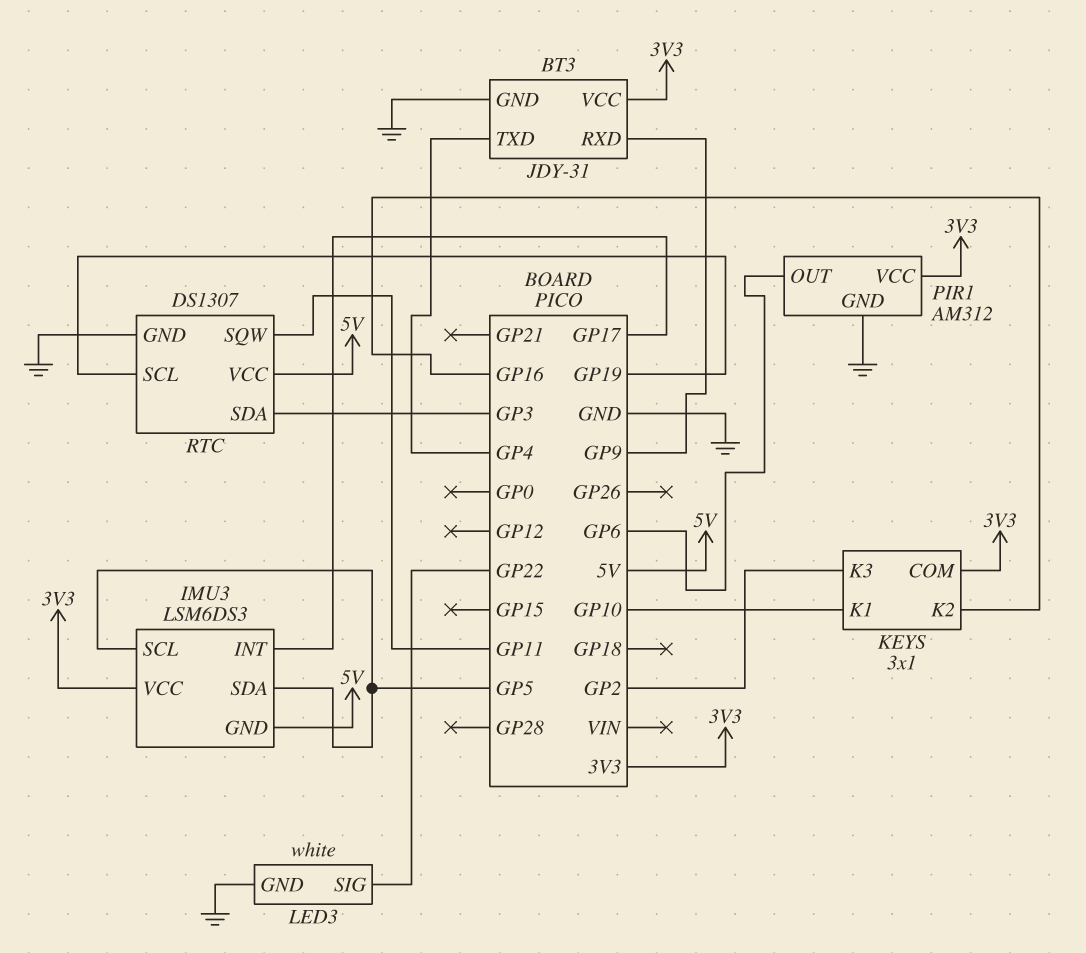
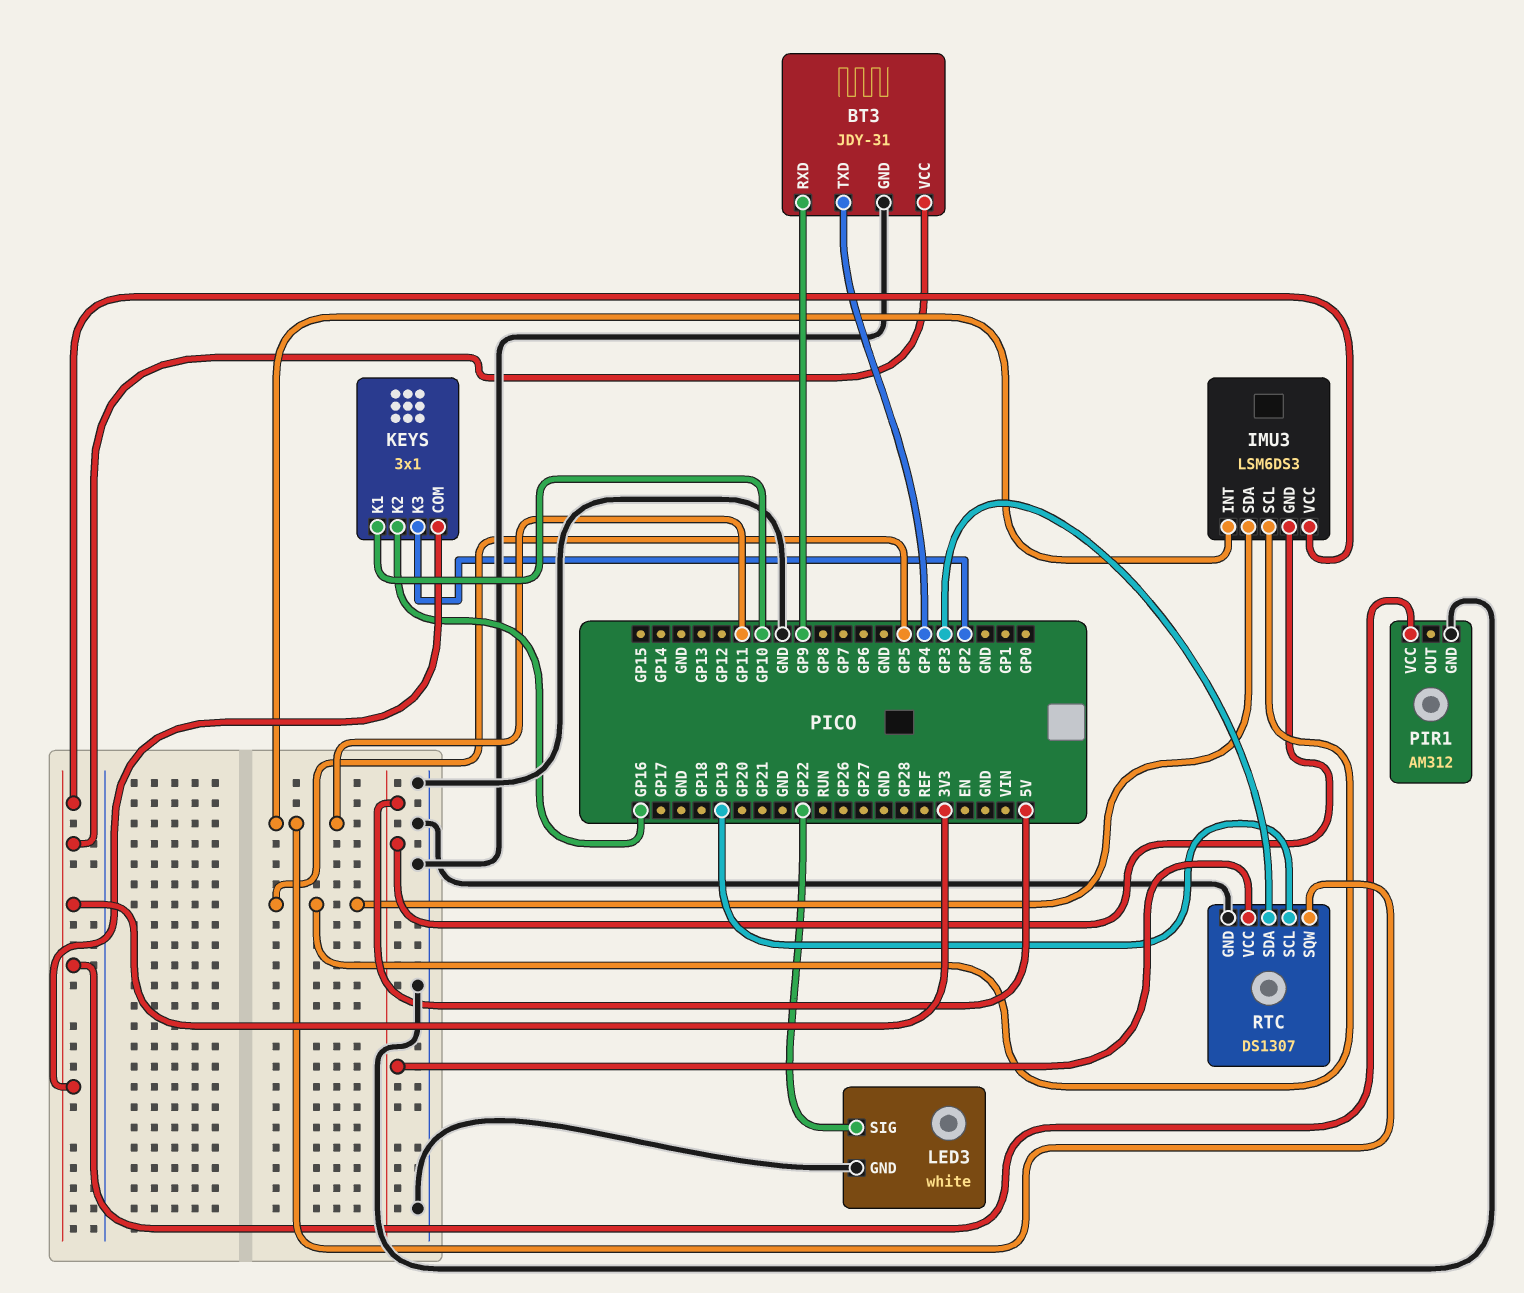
IMU3 pin INT: GP17 -> GP11
PIR1 pin OUT: GP6 -> none

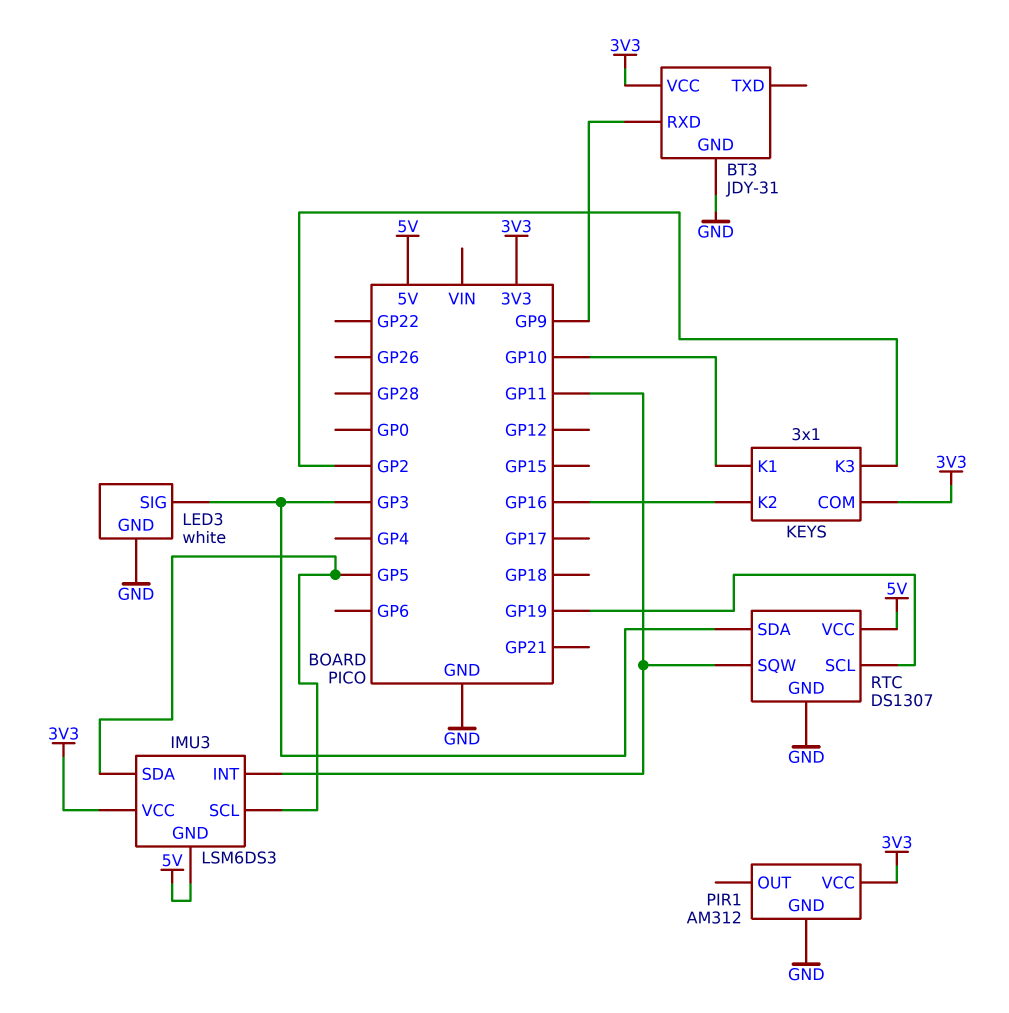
BT3 pin TXD: GP4 -> none
LED3 pin SIG: GP22 -> GP3

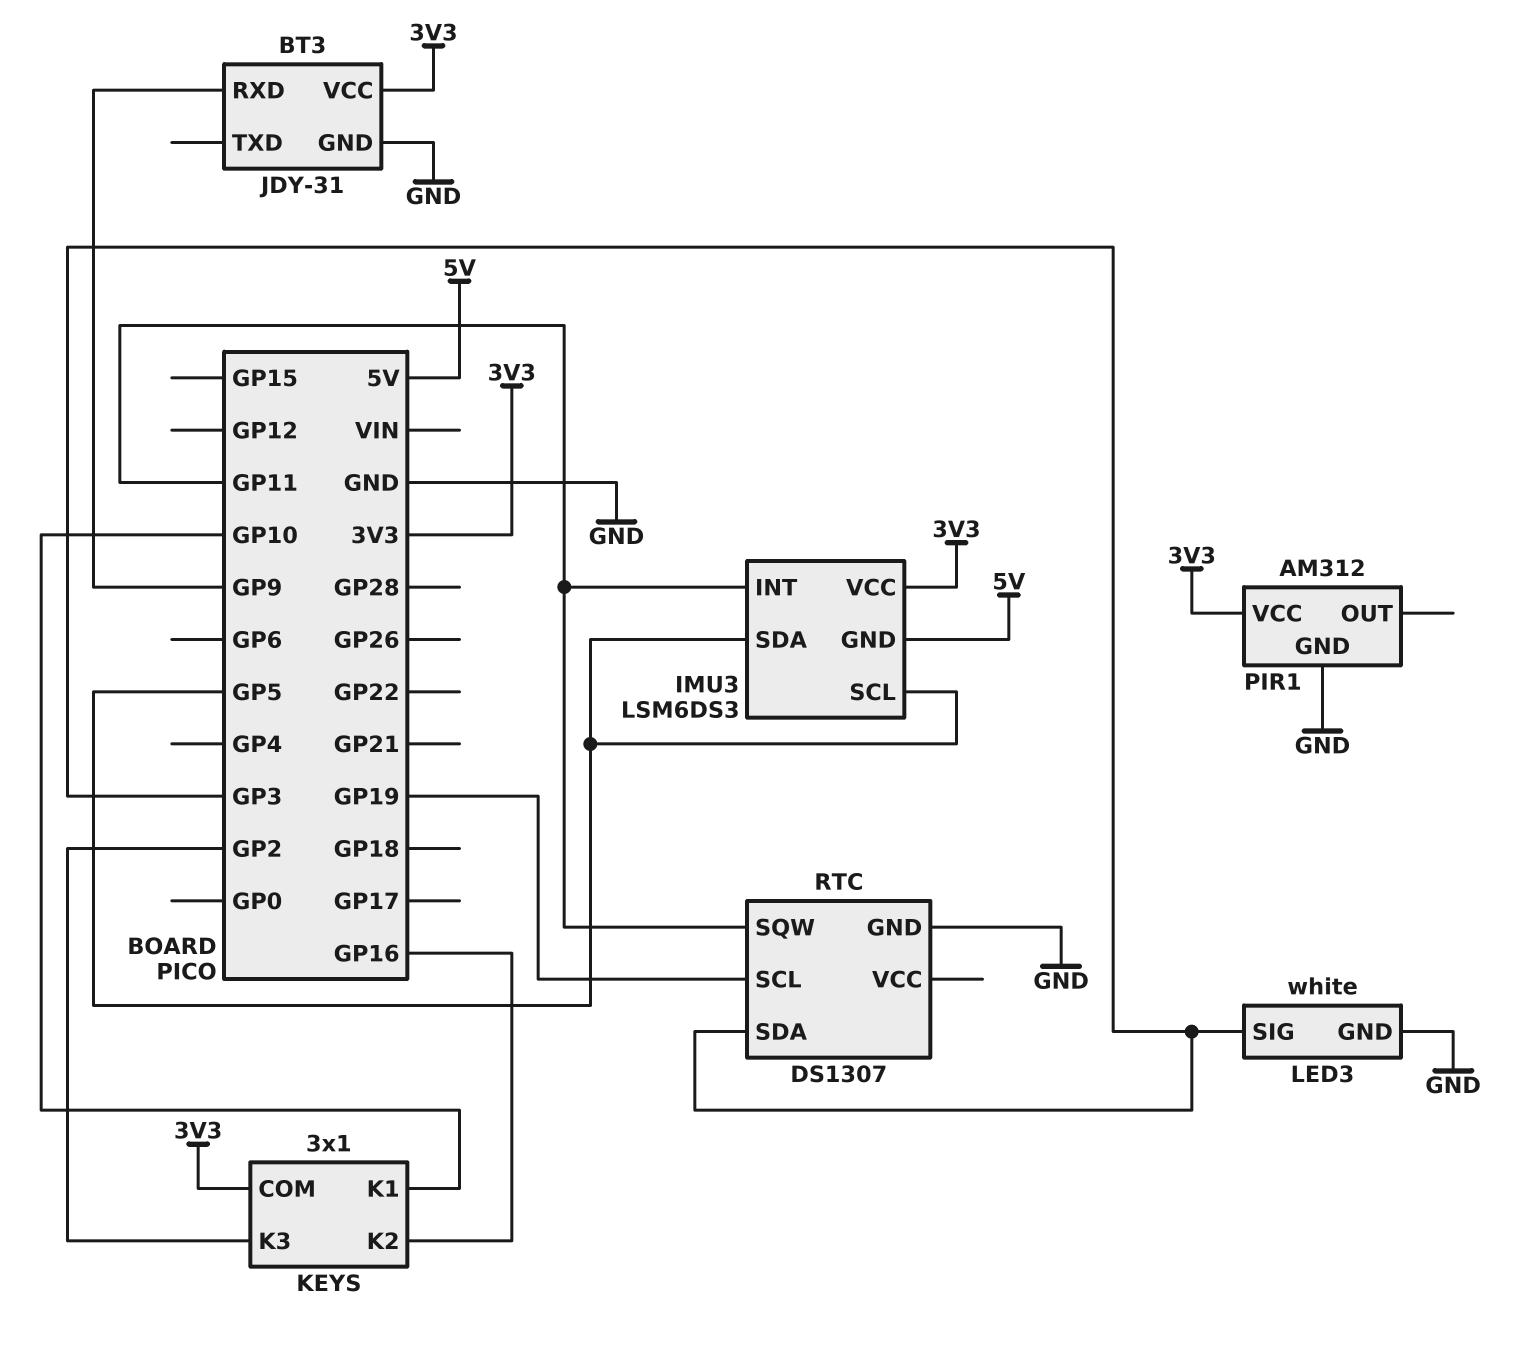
RTC pin VCC: 5V -> none

